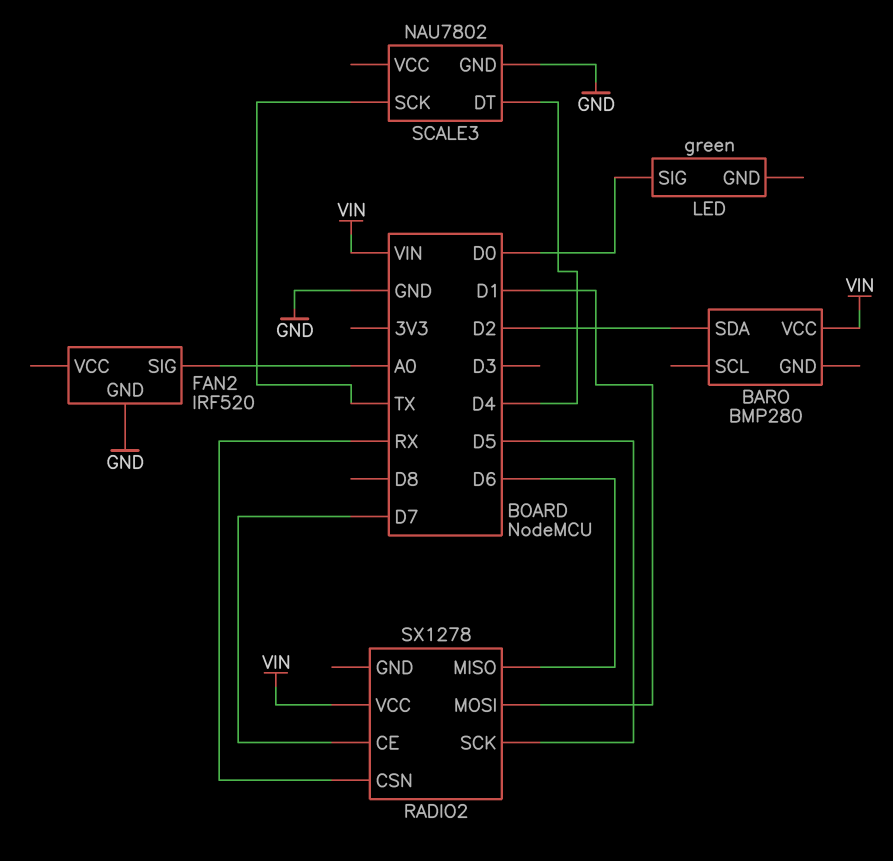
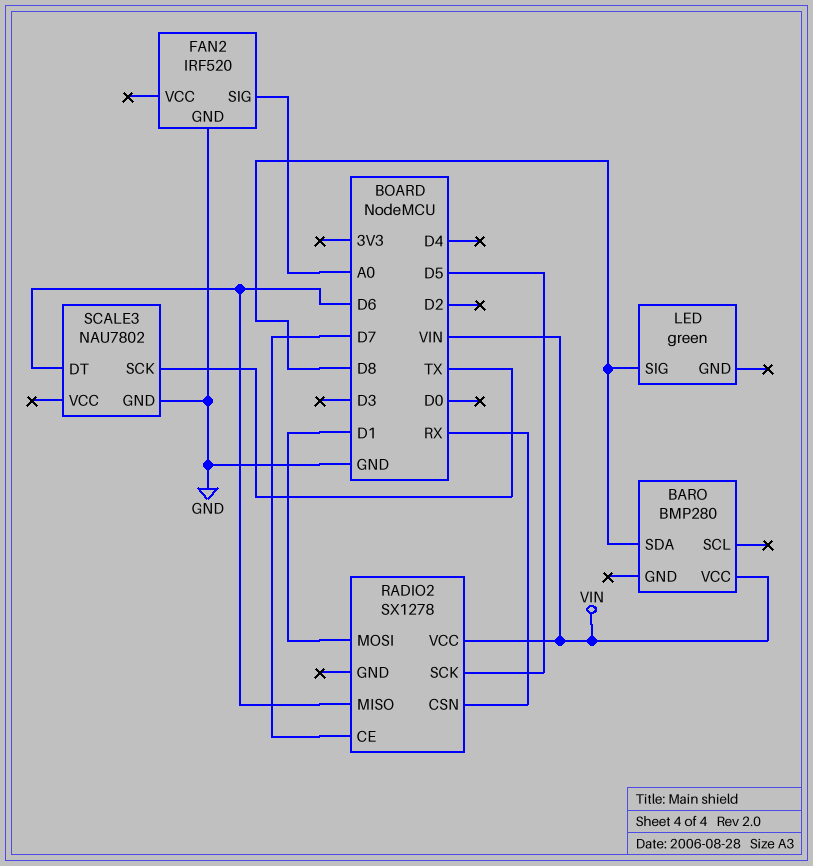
BARO pin SDA: D2 -> D8
LED pin SIG: D0 -> D8
SCALE3 pin DT: D4 -> D6

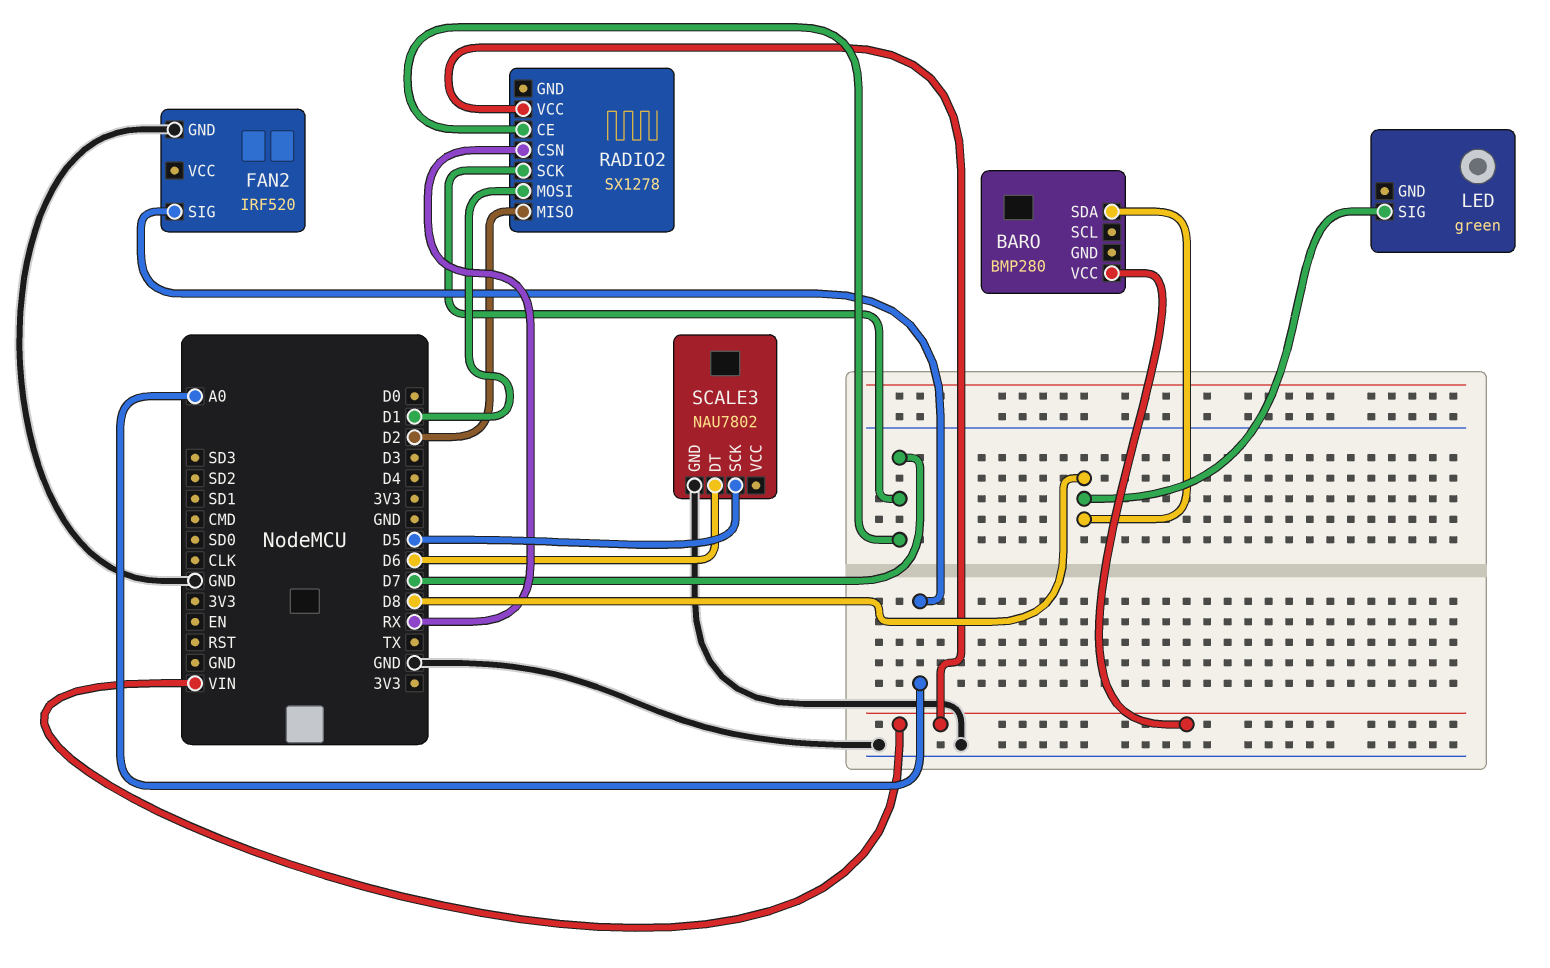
RADIO2 pin MISO: D6 -> D2
RADIO2 pin SCK: D5 -> D7
SCALE3 pin SCK: TX -> D5

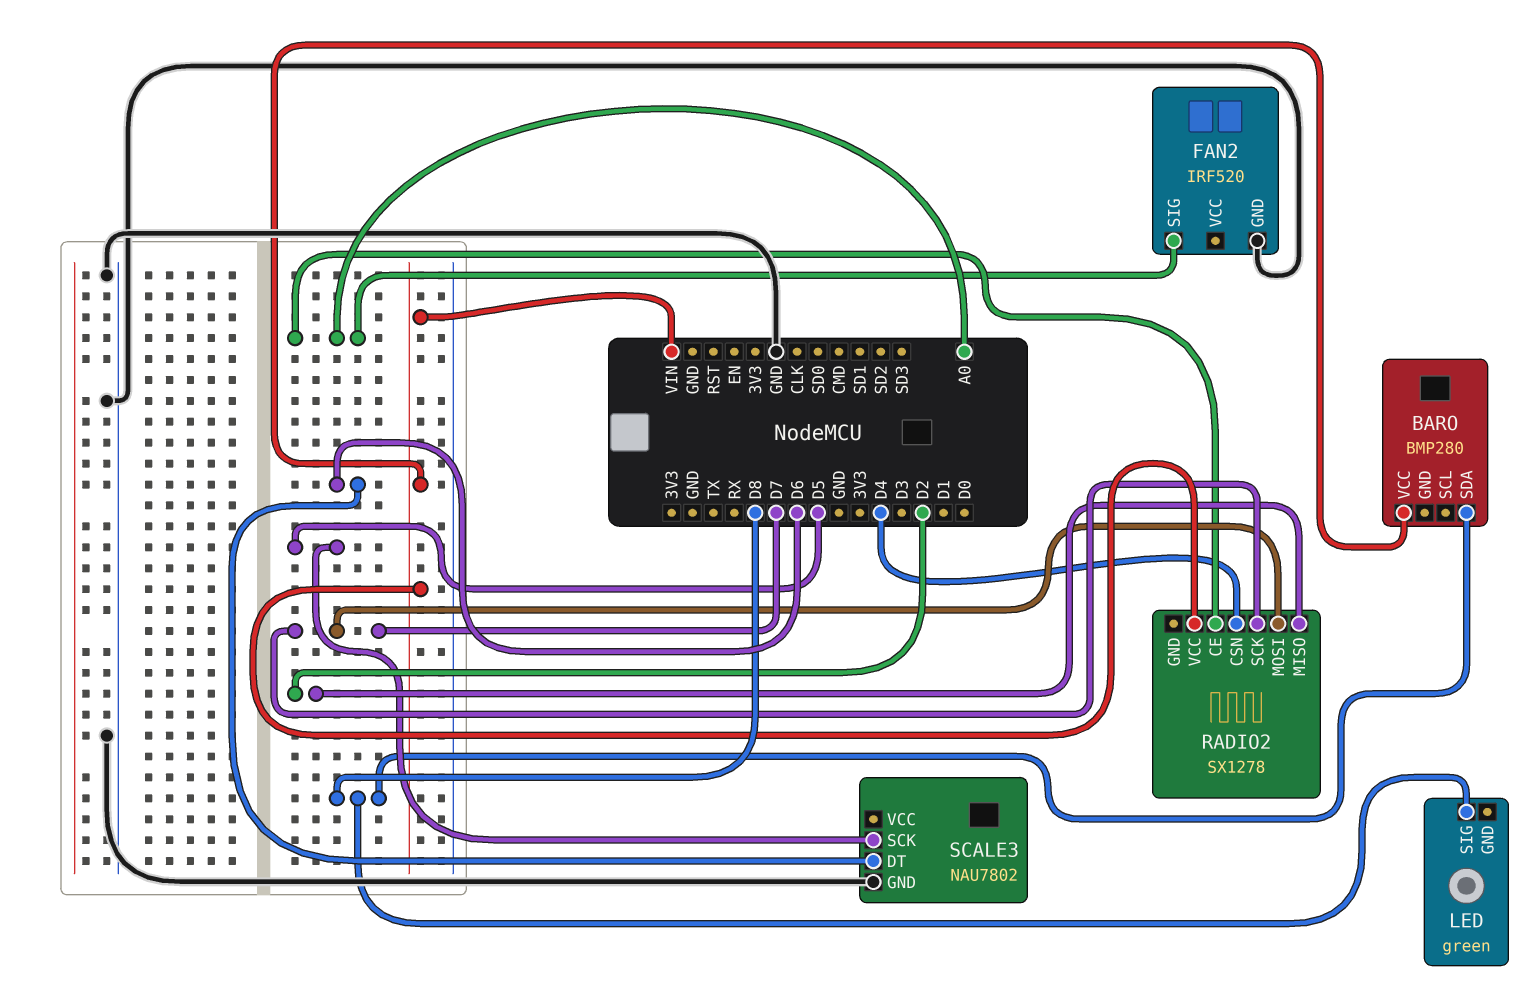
RADIO2 pin CE: D7 -> A0
RADIO2 pin CSN: RX -> D4
RADIO2 pin MOSI: D1 -> D7

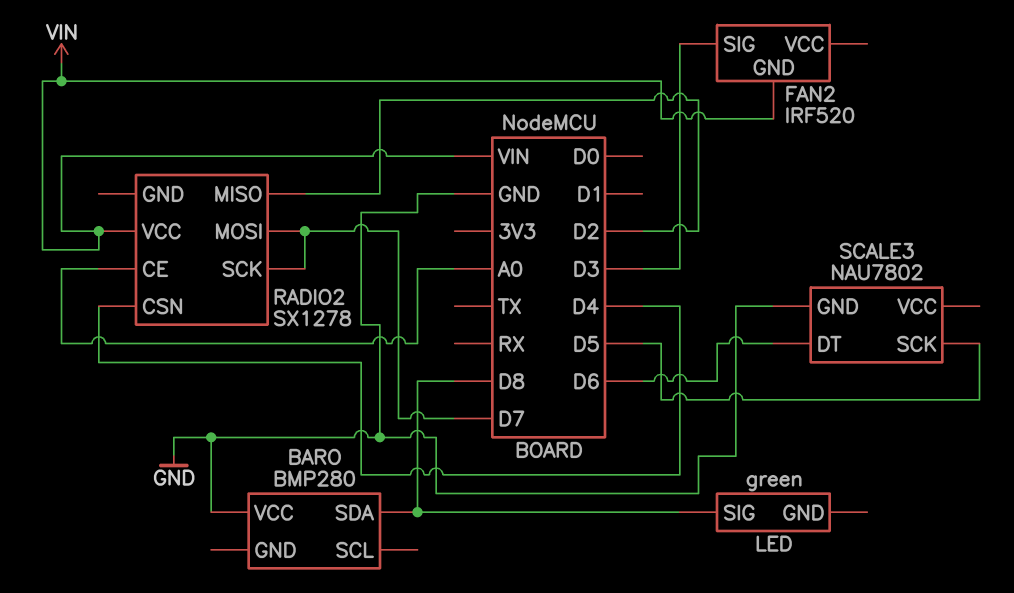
BARO pin VCC: VIN -> GND
FAN2 pin GND: GND -> VIN
FAN2 pin SIG: A0 -> D3

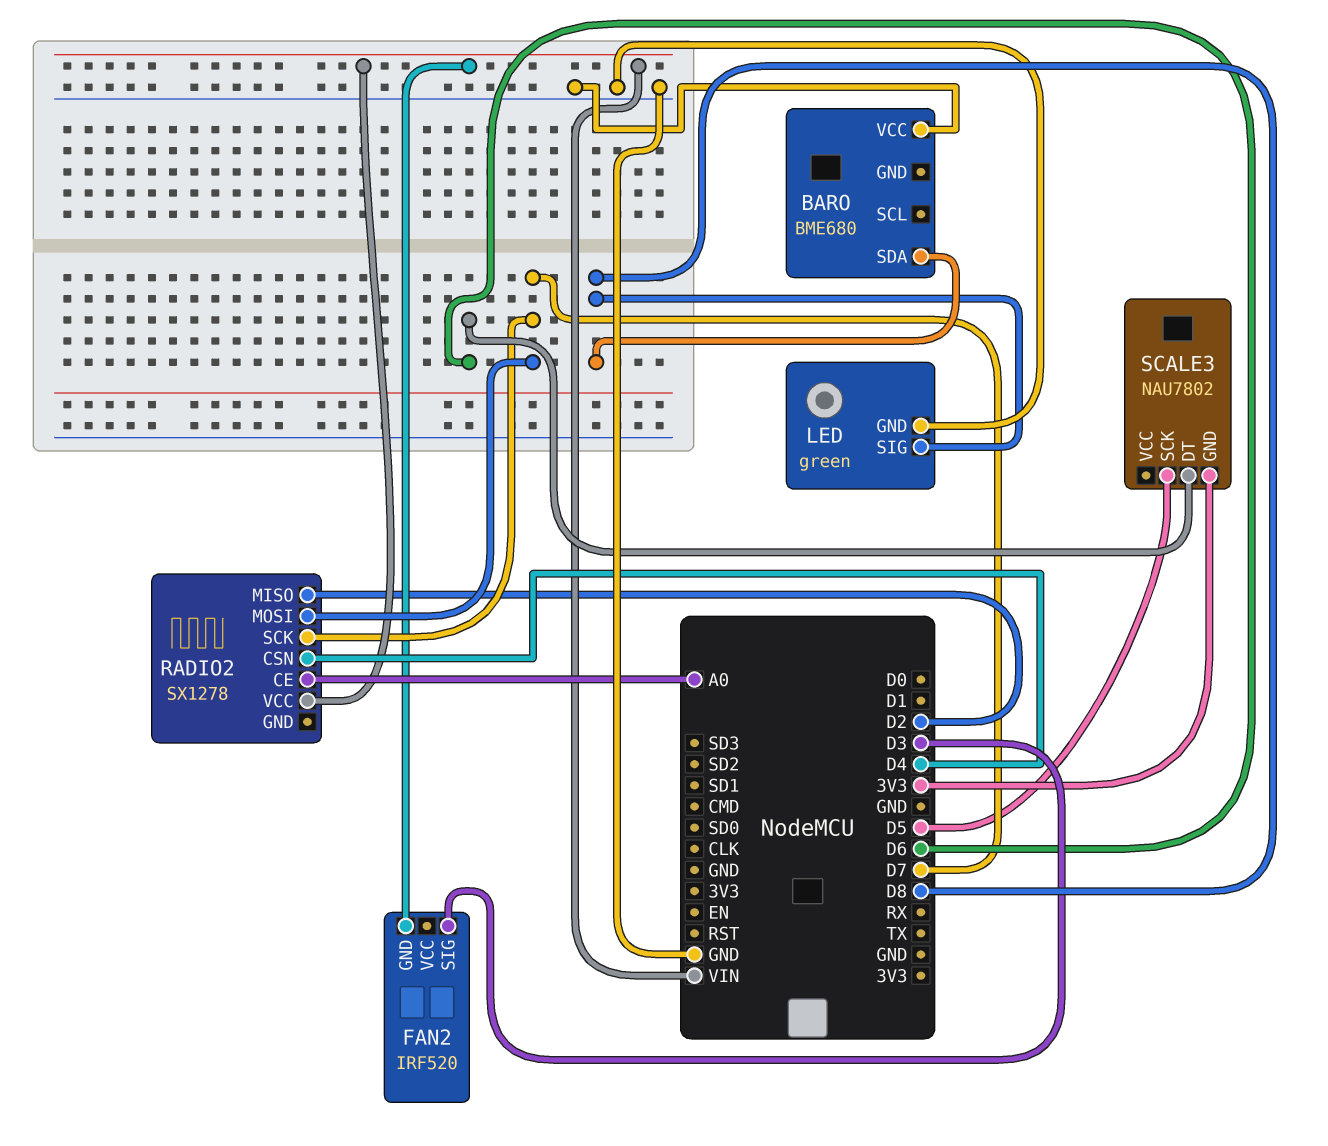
BARO: BMP280 -> BME680
LED pin GND: none -> GND
SCALE3 pin GND: GND -> 3V3

